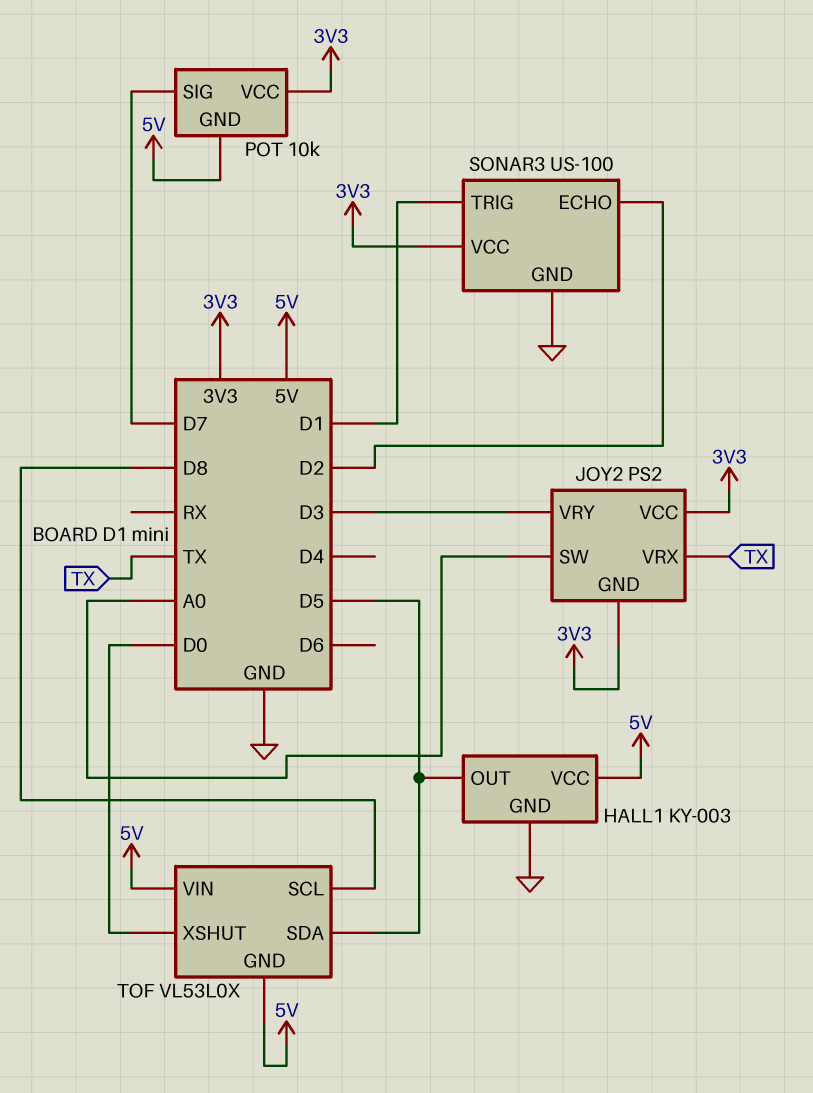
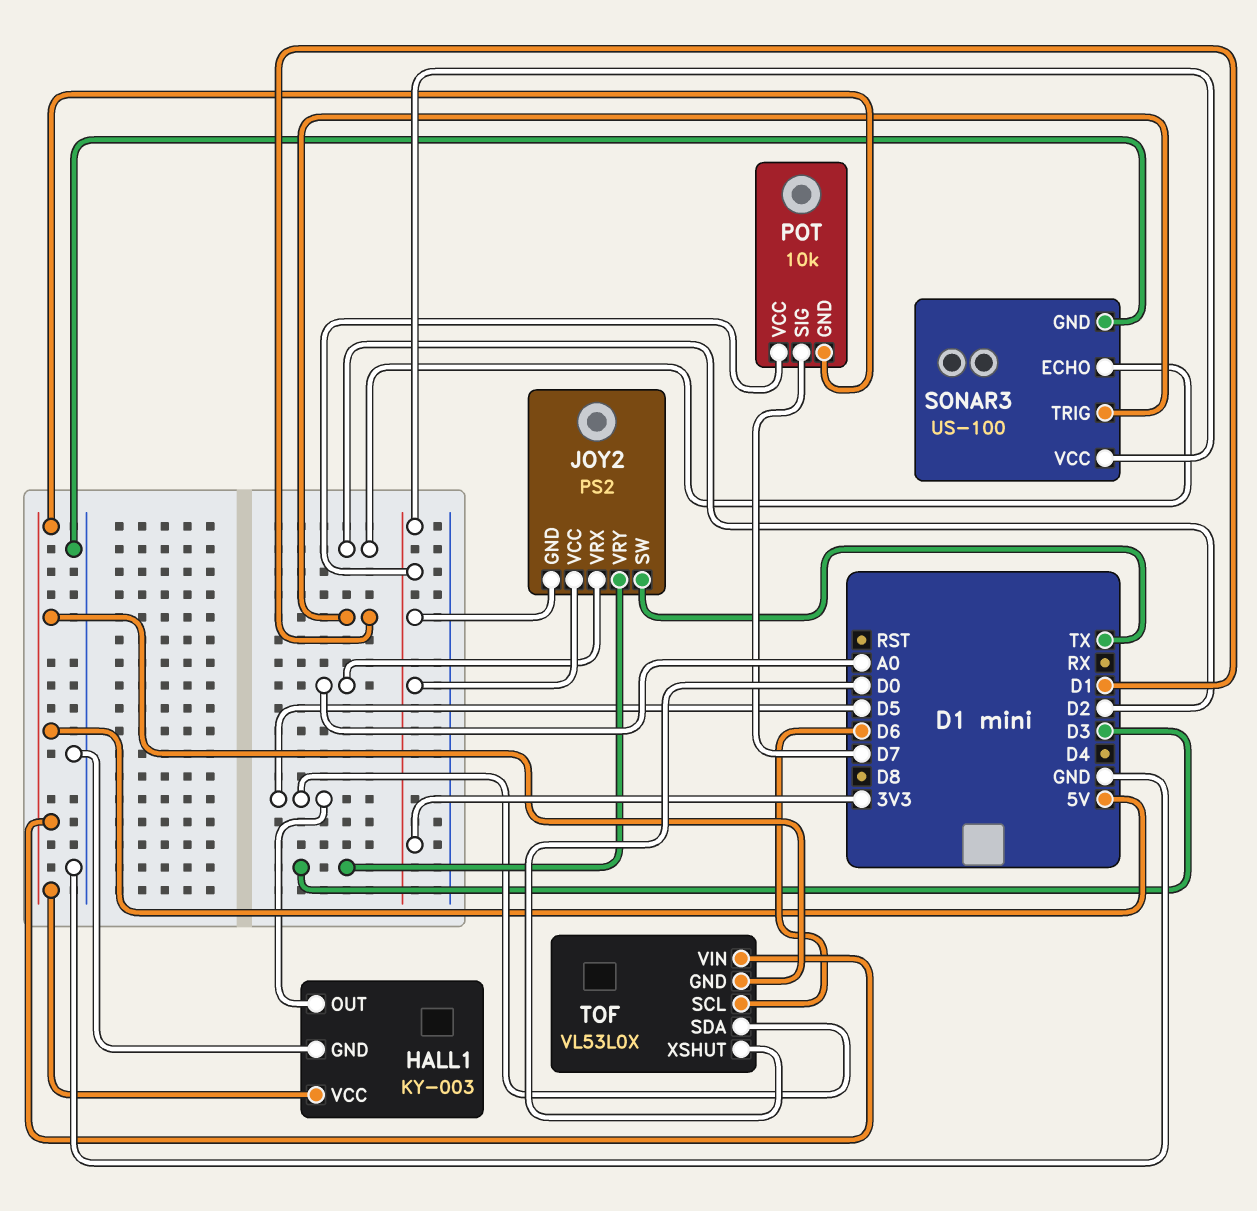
JOY2 pin SW: A0 -> TX
JOY2 pin VRX: TX -> A0
TOF pin SCL: D8 -> D6

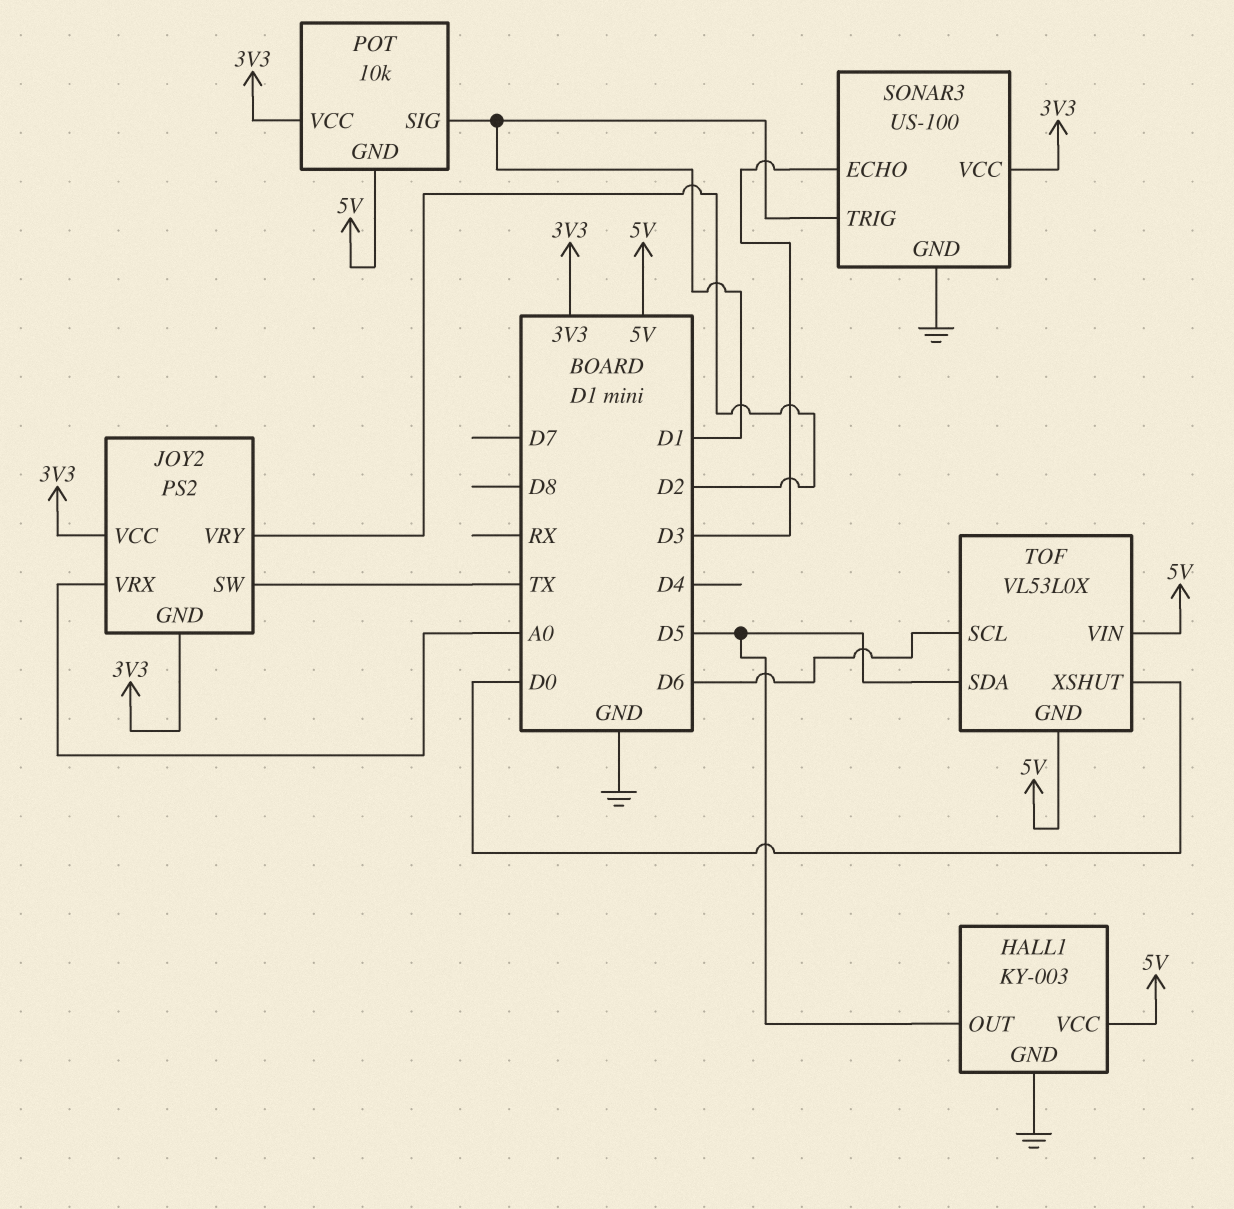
JOY2 pin VRY: D3 -> D2
POT pin SIG: D7 -> D1
SONAR3 pin ECHO: D2 -> D3

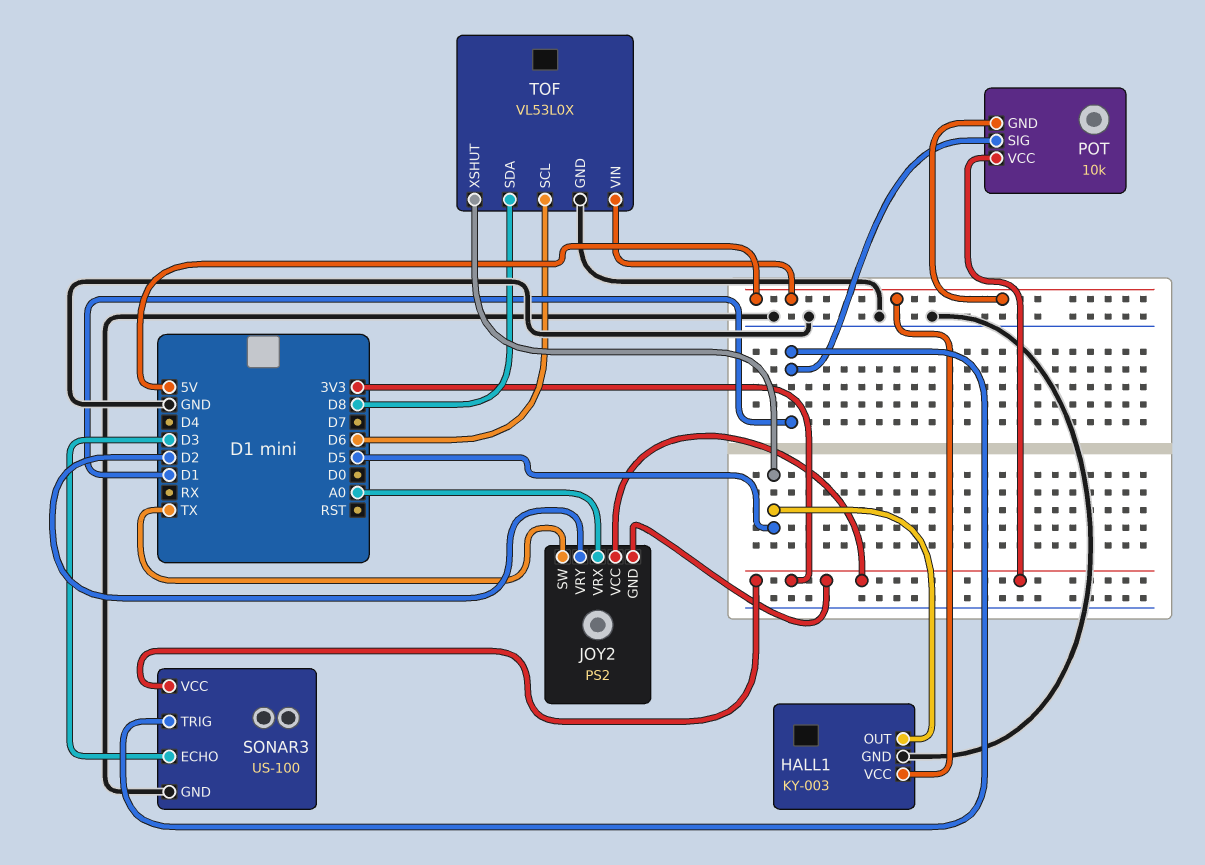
TOF pin GND: 5V -> GND
TOF pin SDA: D5 -> D8
TOF pin XSHUT: D0 -> D5

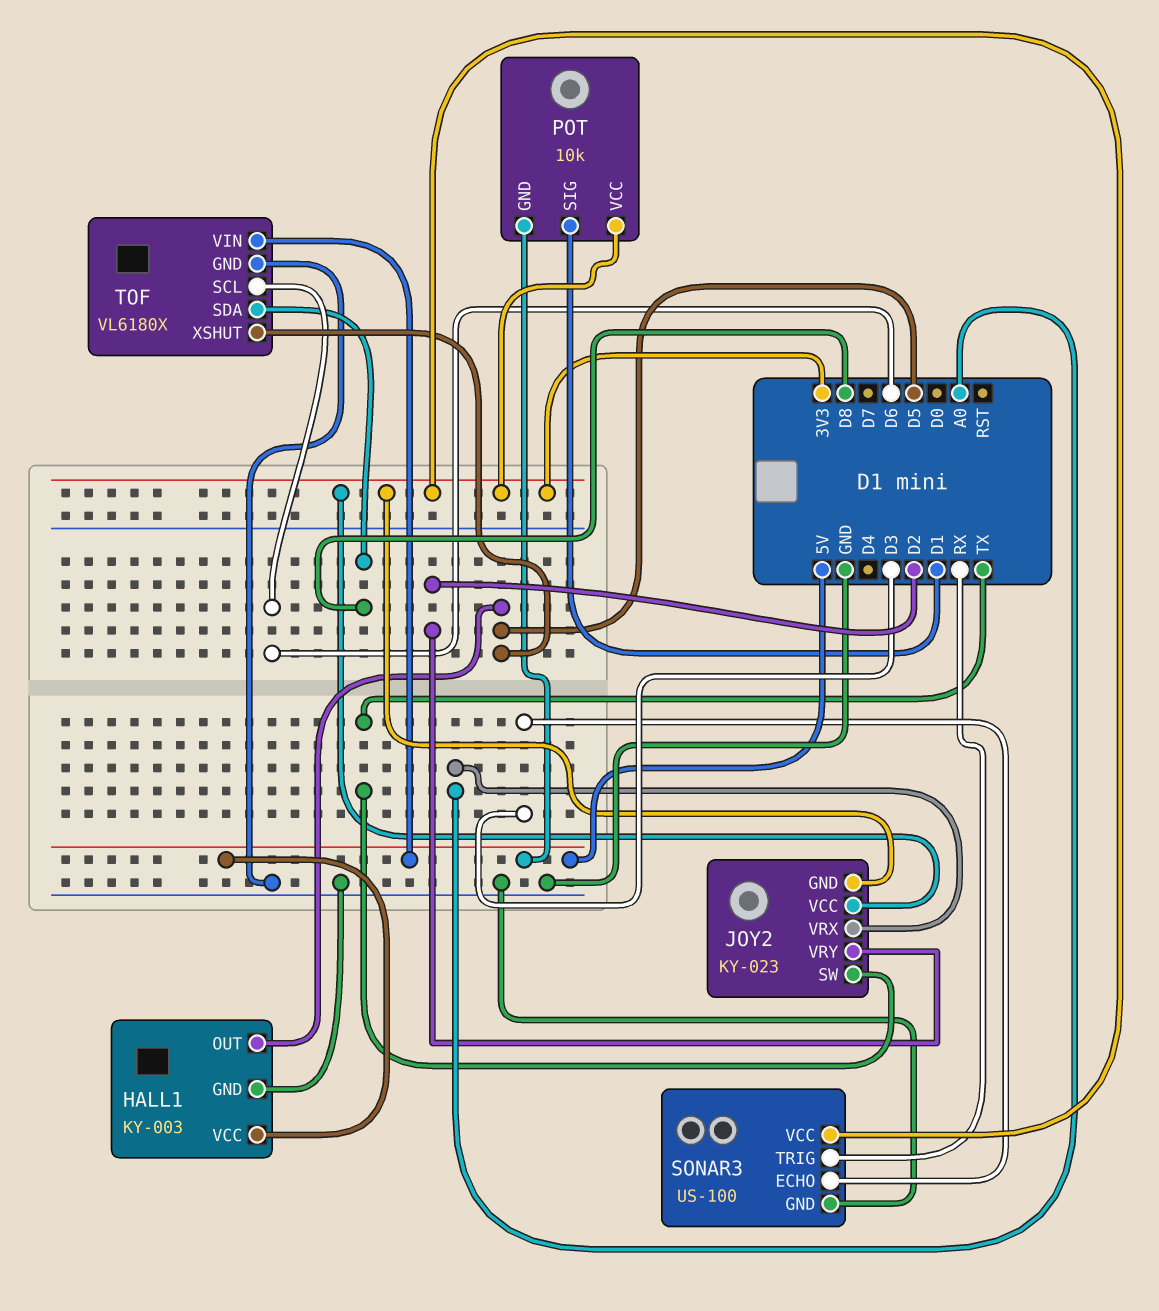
JOY2: PS2 -> KY-023
SONAR3 pin TRIG: D1 -> RX
TOF: VL53L0X -> VL6180X

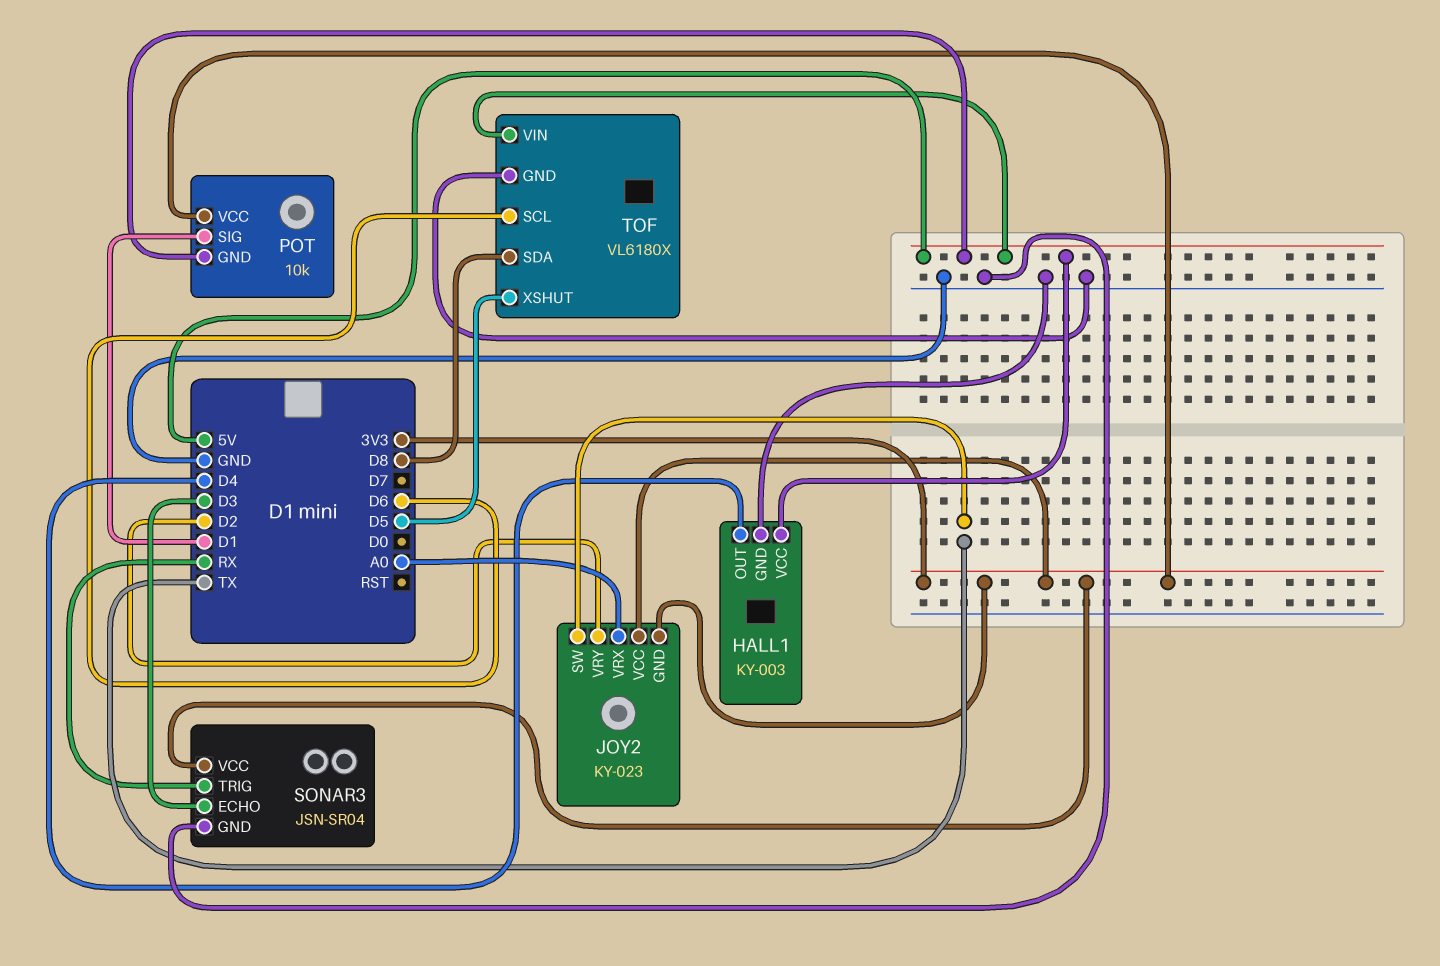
HALL1 pin OUT: D5 -> D4
SONAR3: US-100 -> JSN-SR04

